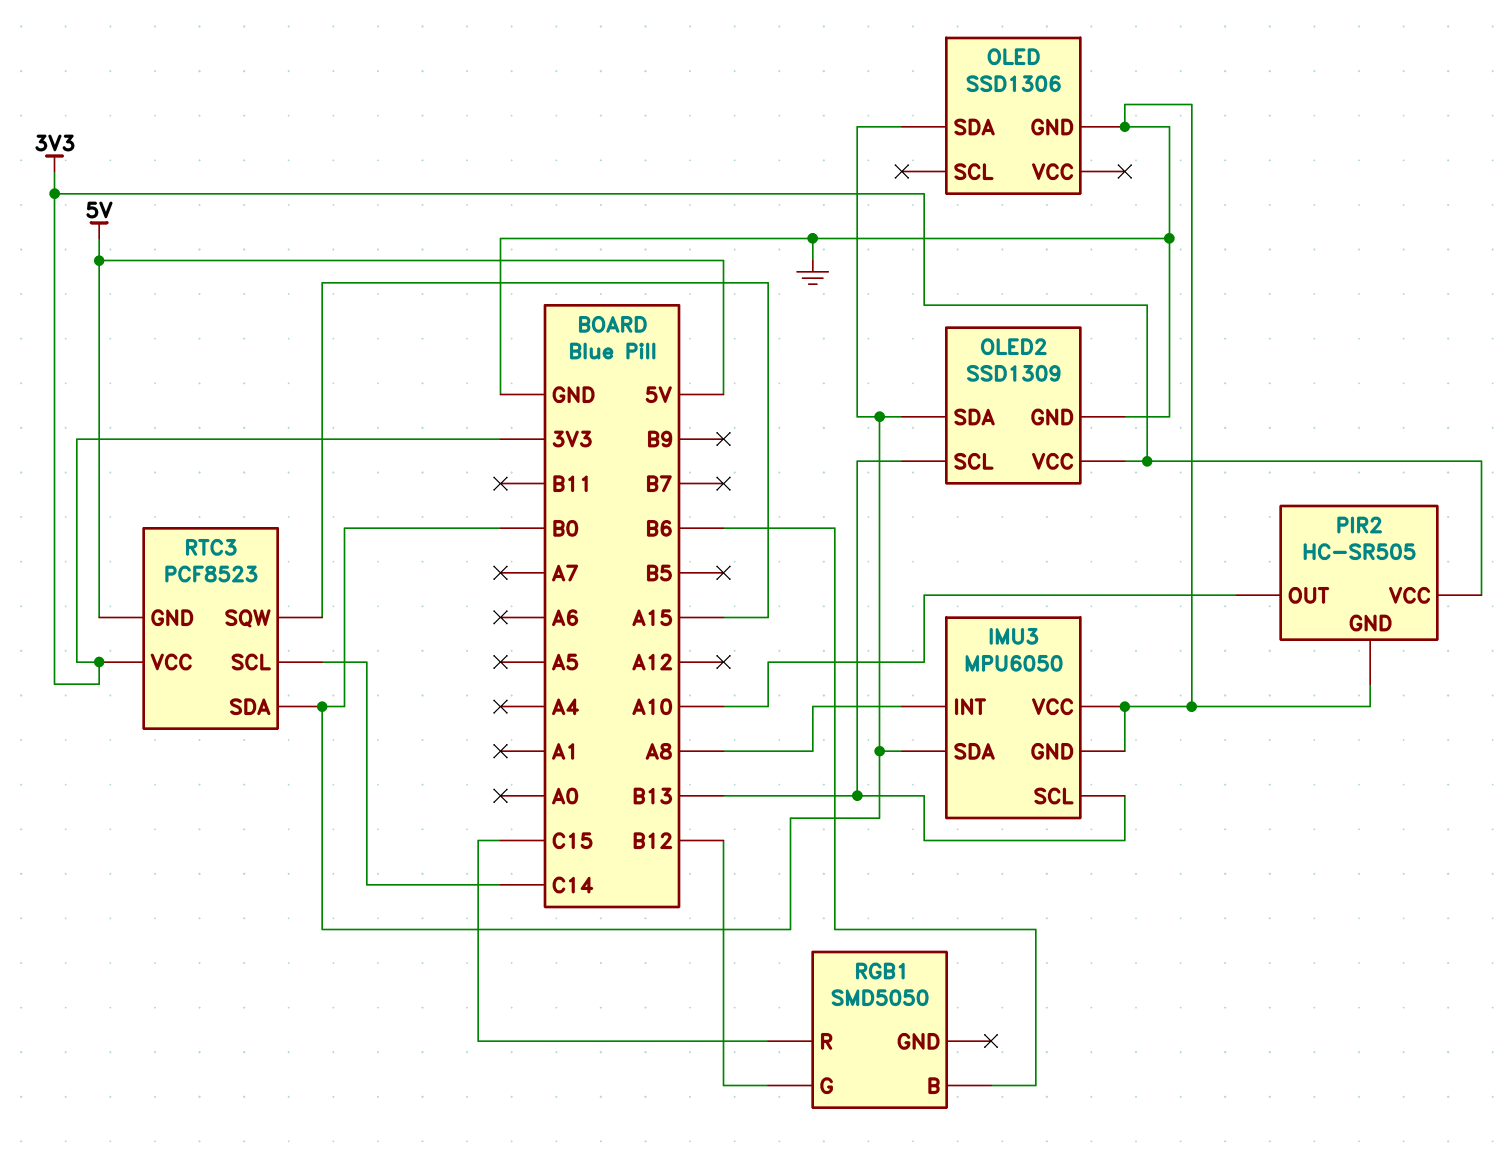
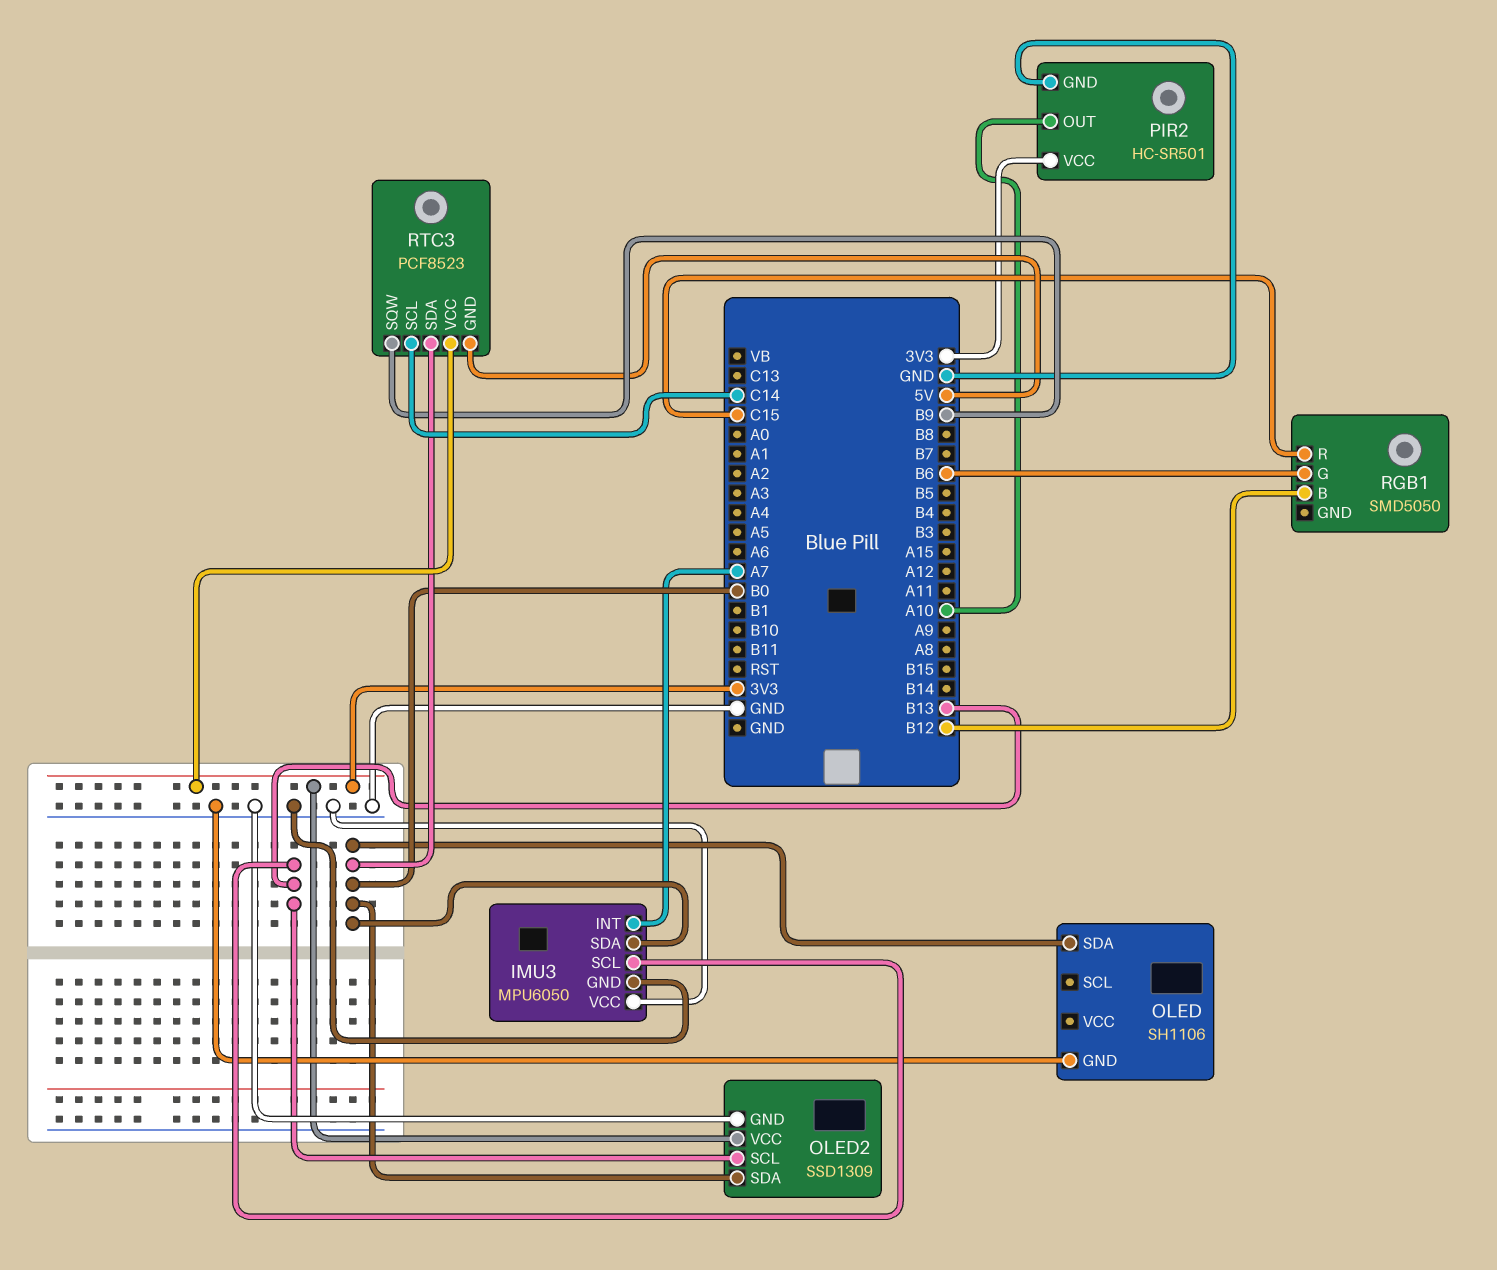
IMU3 pin INT: A8 -> A7
OLED: SSD1306 -> SH1106
PIR2: HC-SR505 -> HC-SR501
RGB1 pin B: B6 -> B12
RGB1 pin G: B12 -> B6
RTC3 pin SQW: A15 -> B9

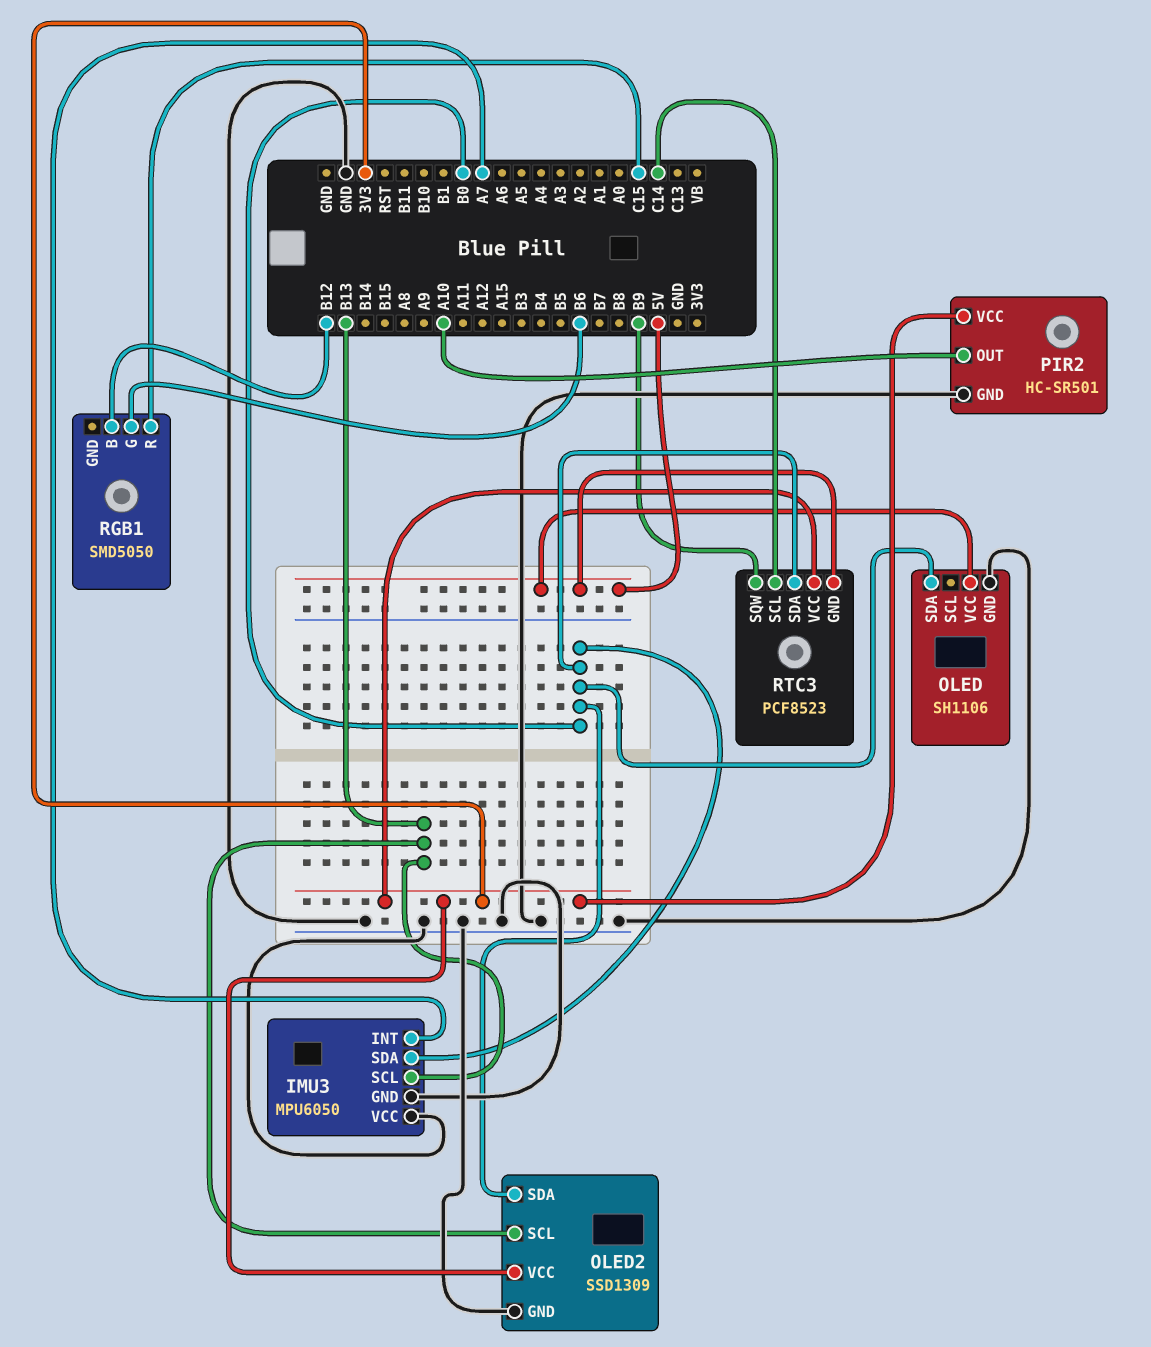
OLED pin VCC: none -> 5V

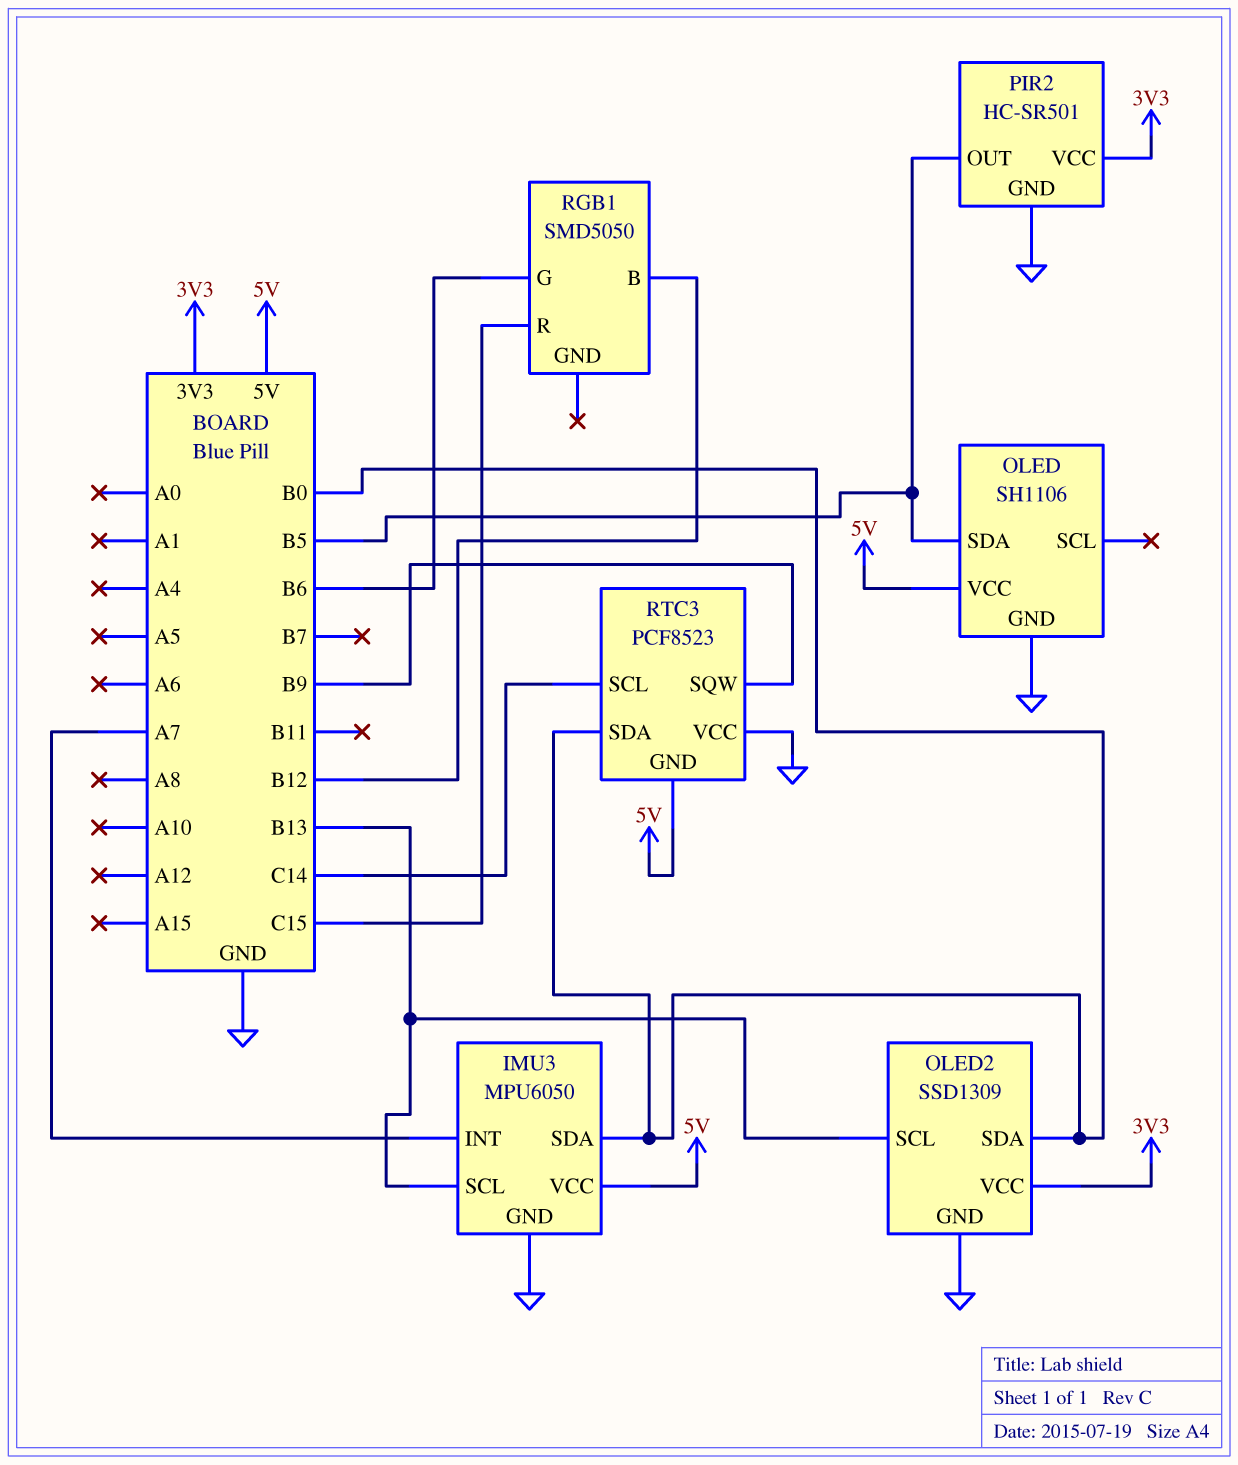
IMU3 pin VCC: GND -> 5V
OLED pin SDA: B0 -> B5
PIR2 pin OUT: A10 -> B5
RTC3 pin VCC: 3V3 -> GND

